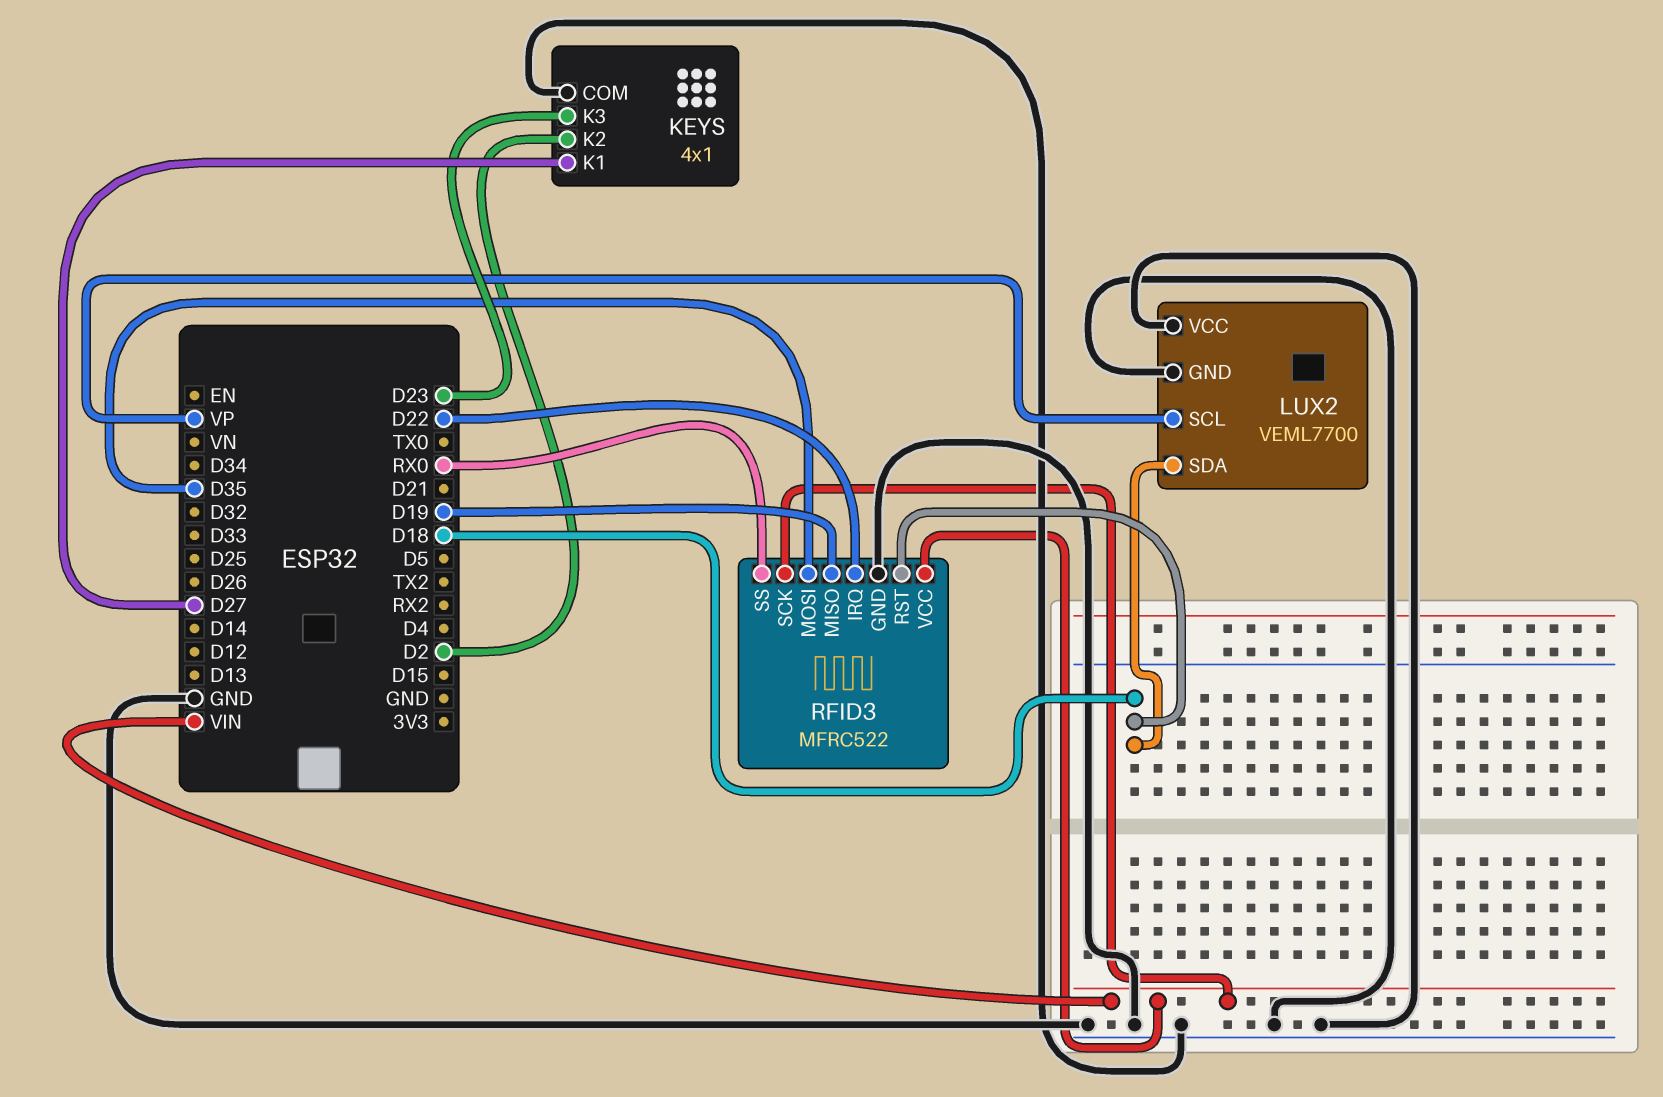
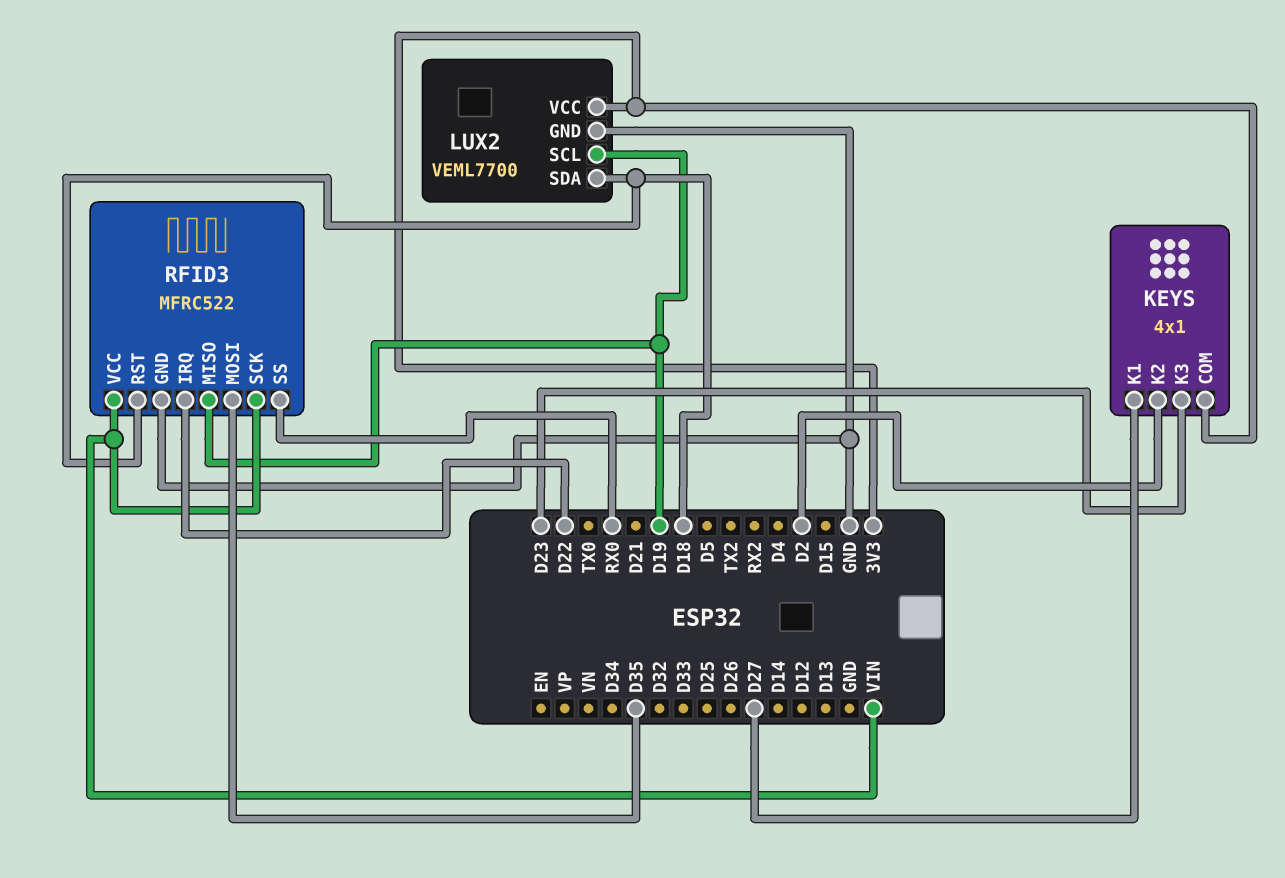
KEYS pin COM: GND -> 3V3
LUX2 pin SCL: VP -> D19
LUX2 pin VCC: GND -> 3V3

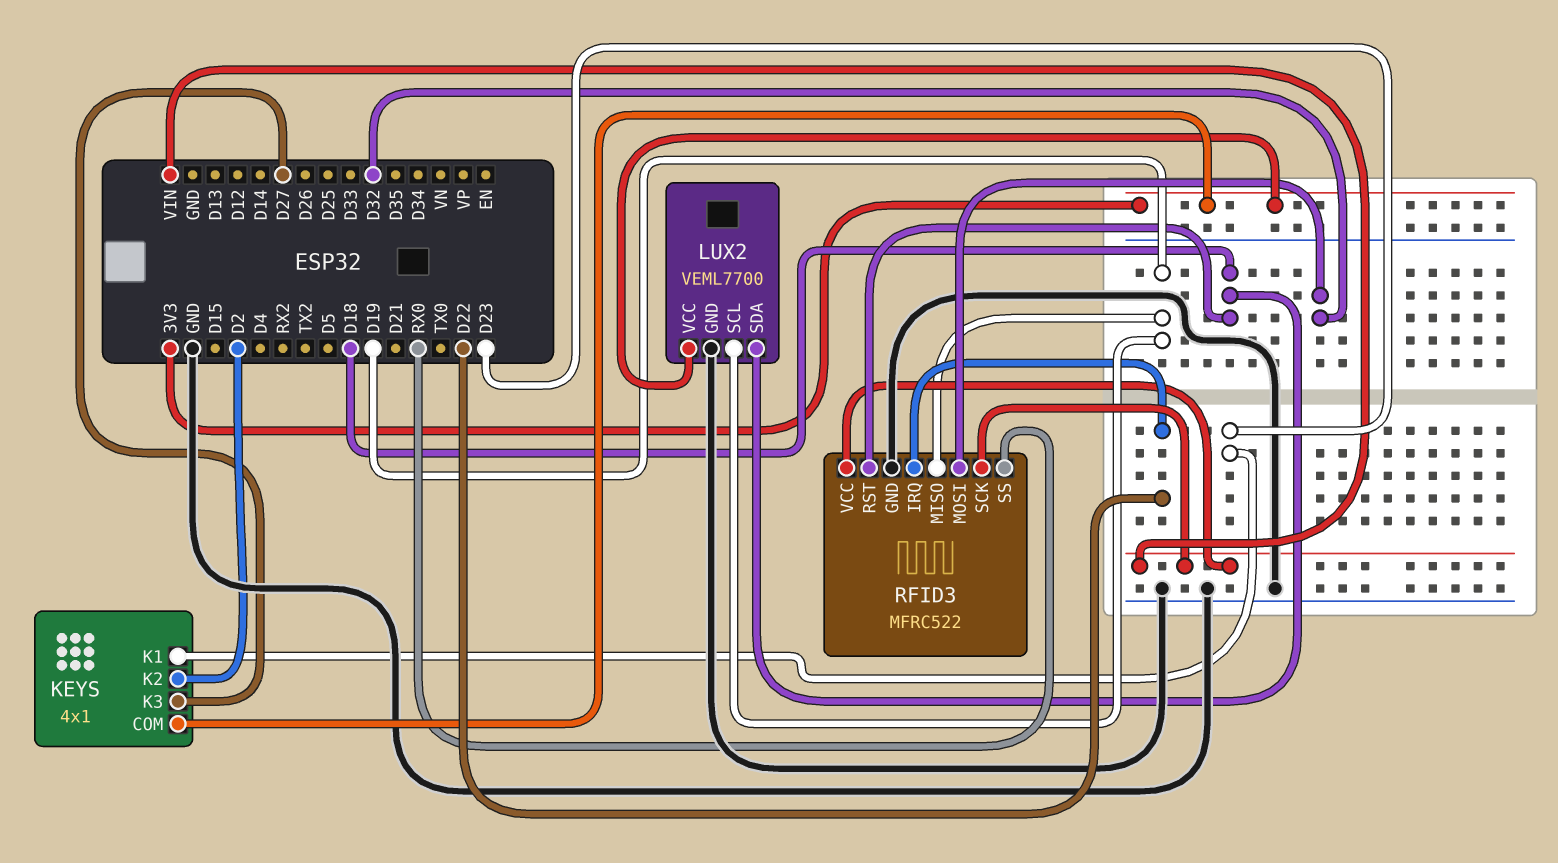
KEYS pin K1: D27 -> D23
KEYS pin K3: D23 -> D27
RFID3 pin MOSI: D35 -> D32

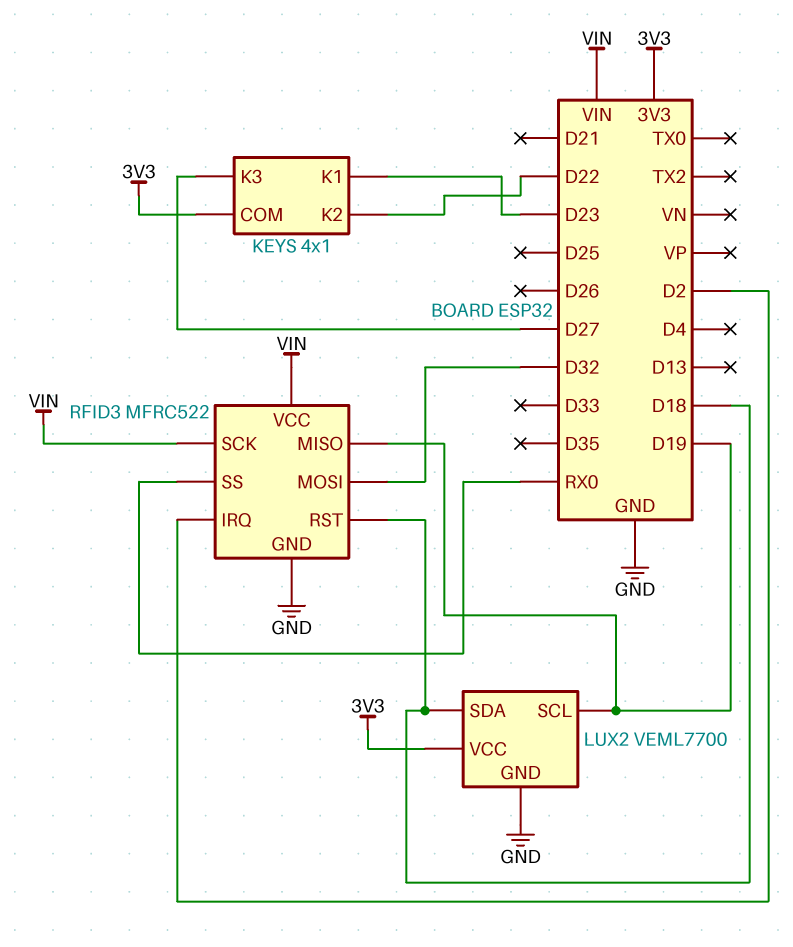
KEYS pin K2: D2 -> D22
RFID3 pin IRQ: D22 -> D2

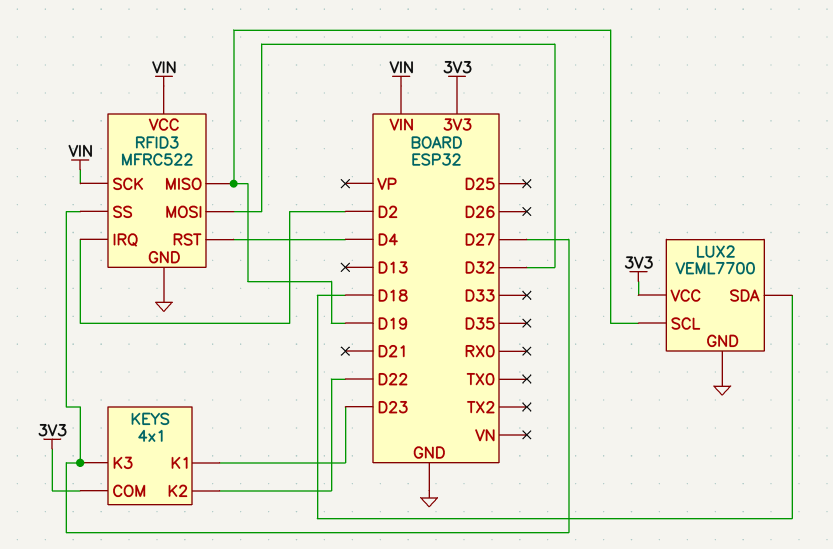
RFID3 pin RST: D18 -> D4
RFID3 pin SS: RX0 -> D27

